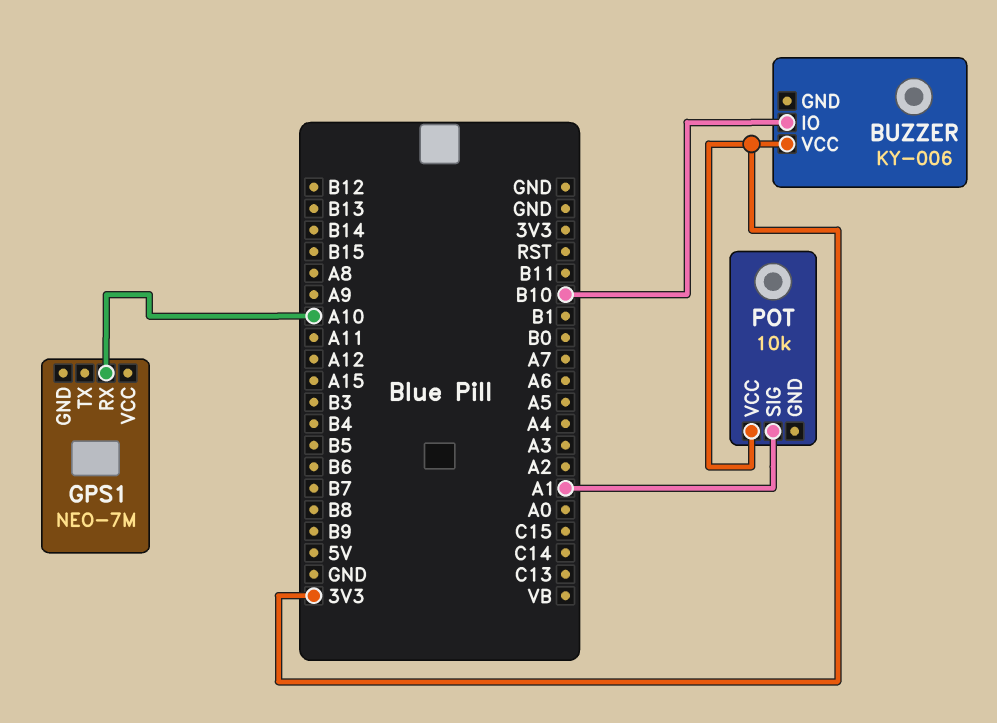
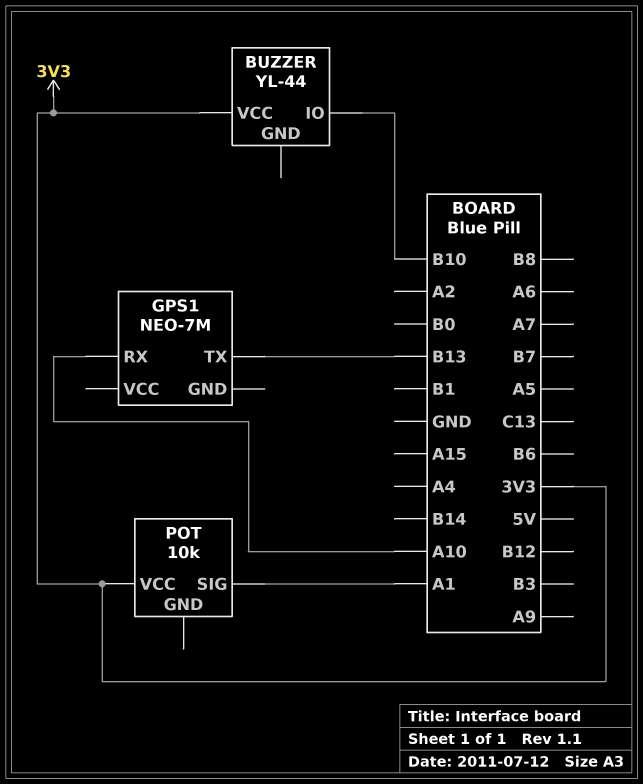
BUZZER: KY-006 -> YL-44
GPS1 pin TX: none -> B13

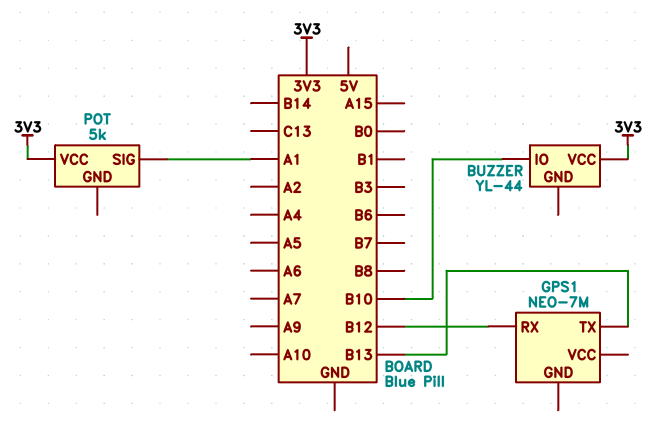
GPS1 pin RX: A10 -> B12
POT: 10k -> 5k

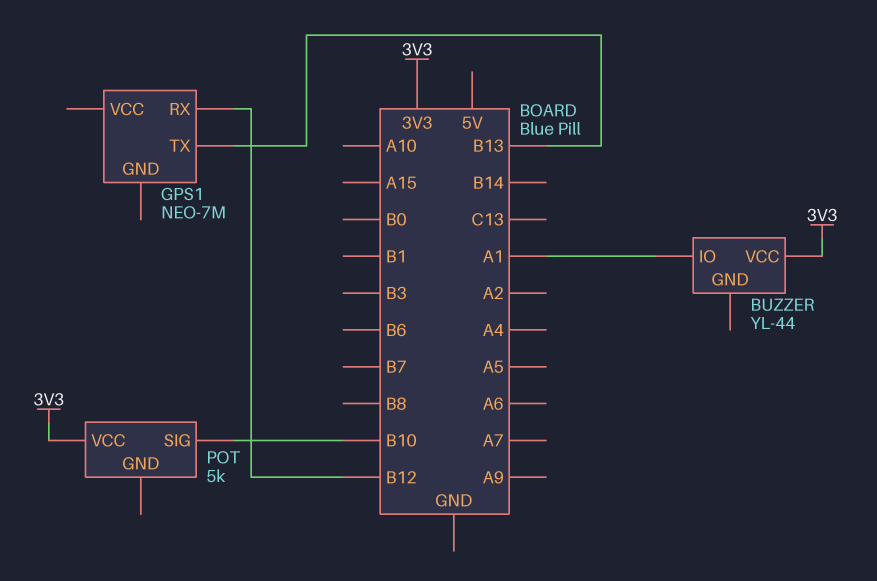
BUZZER pin IO: B10 -> A1
POT pin SIG: A1 -> B10

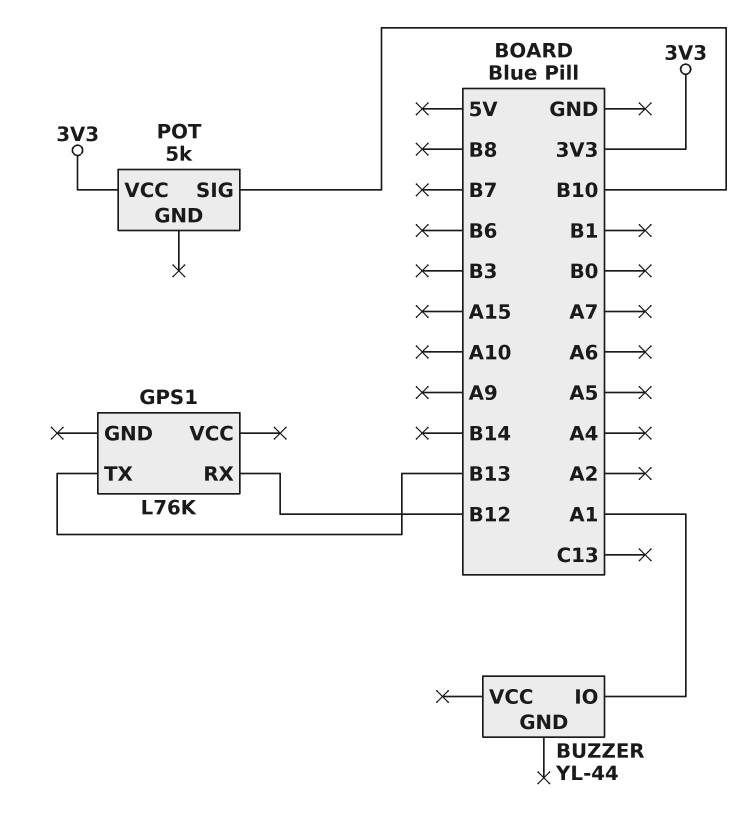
BUZZER pin VCC: 3V3 -> none
GPS1: NEO-7M -> L76K

